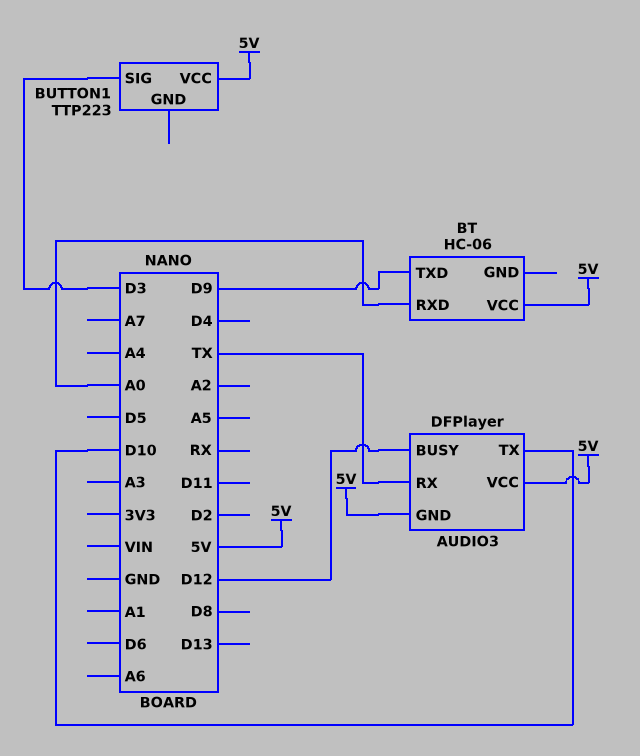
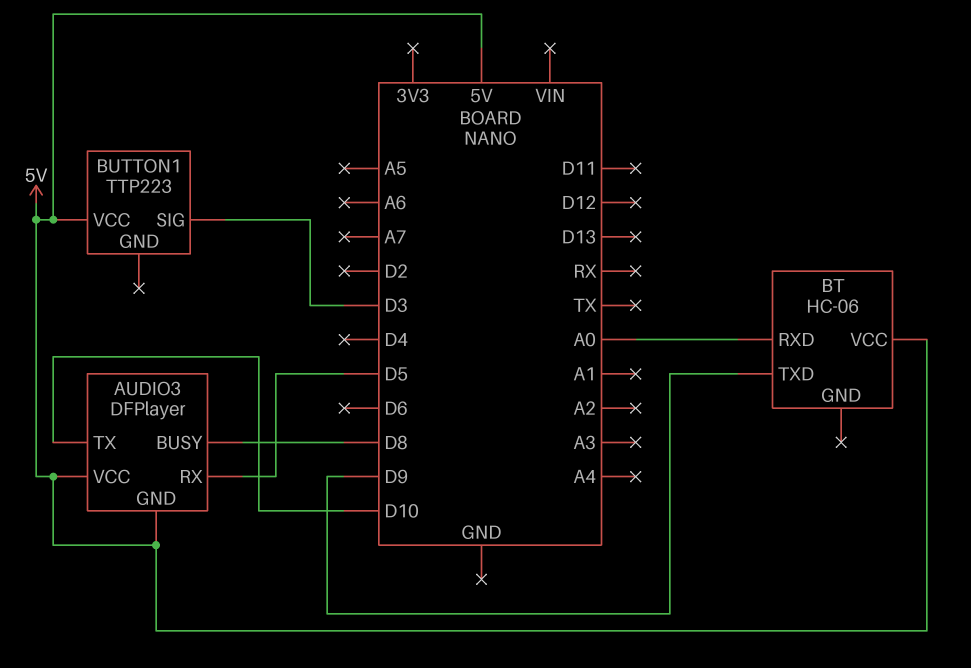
AUDIO3 pin BUSY: D12 -> D8
AUDIO3 pin RX: TX -> D5

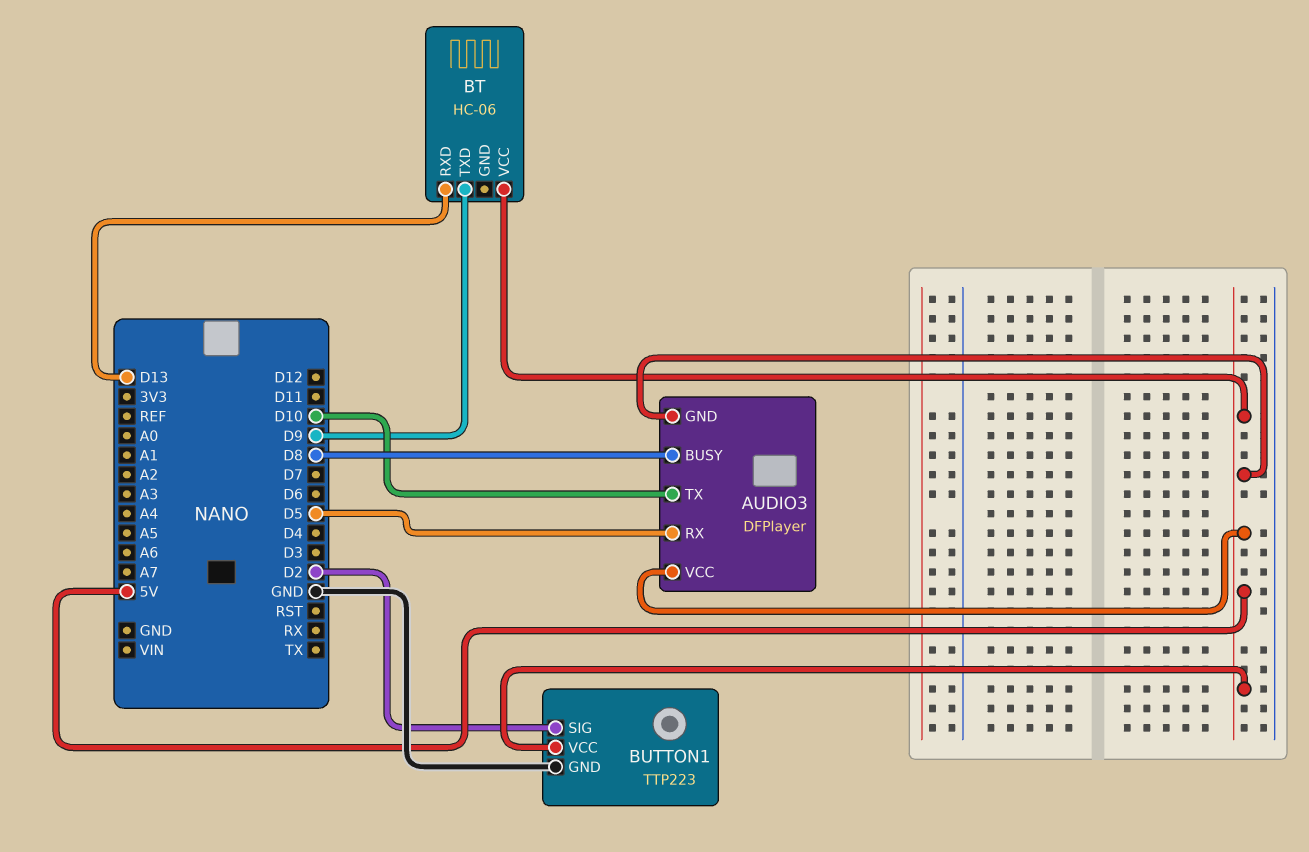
BT pin RXD: A0 -> D13
BUTTON1 pin GND: none -> GND
BUTTON1 pin SIG: D3 -> D2

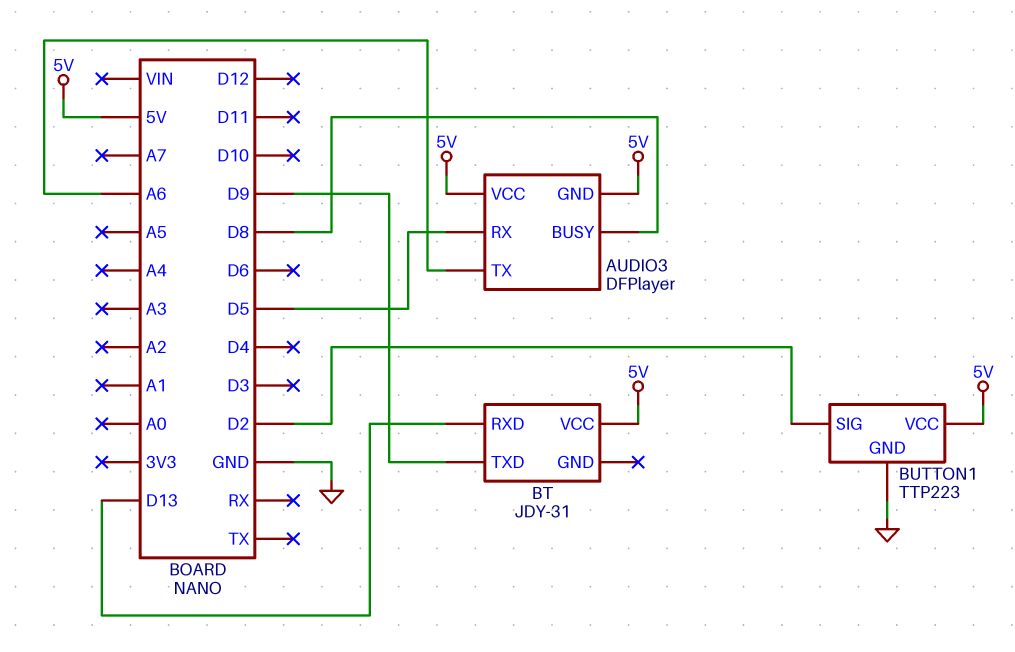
AUDIO3 pin TX: D10 -> A6
BT: HC-06 -> JDY-31

